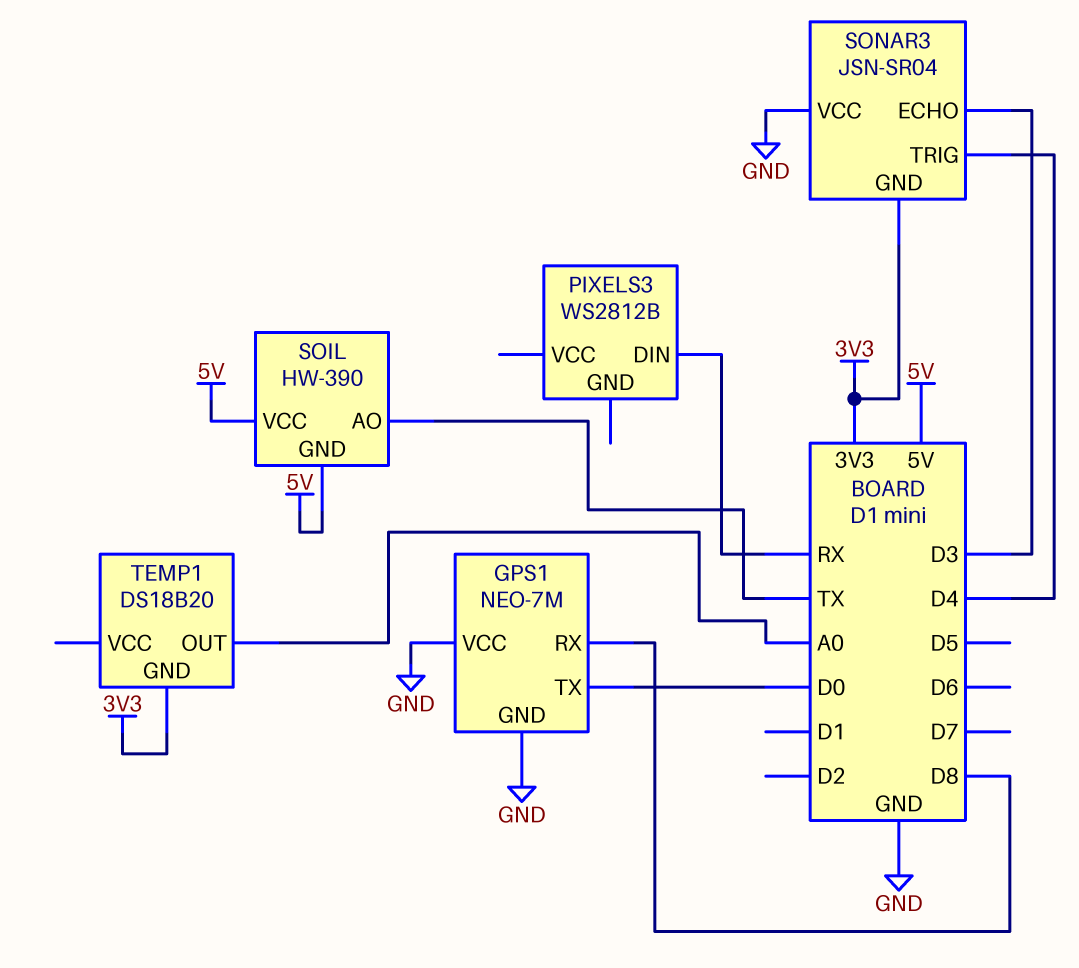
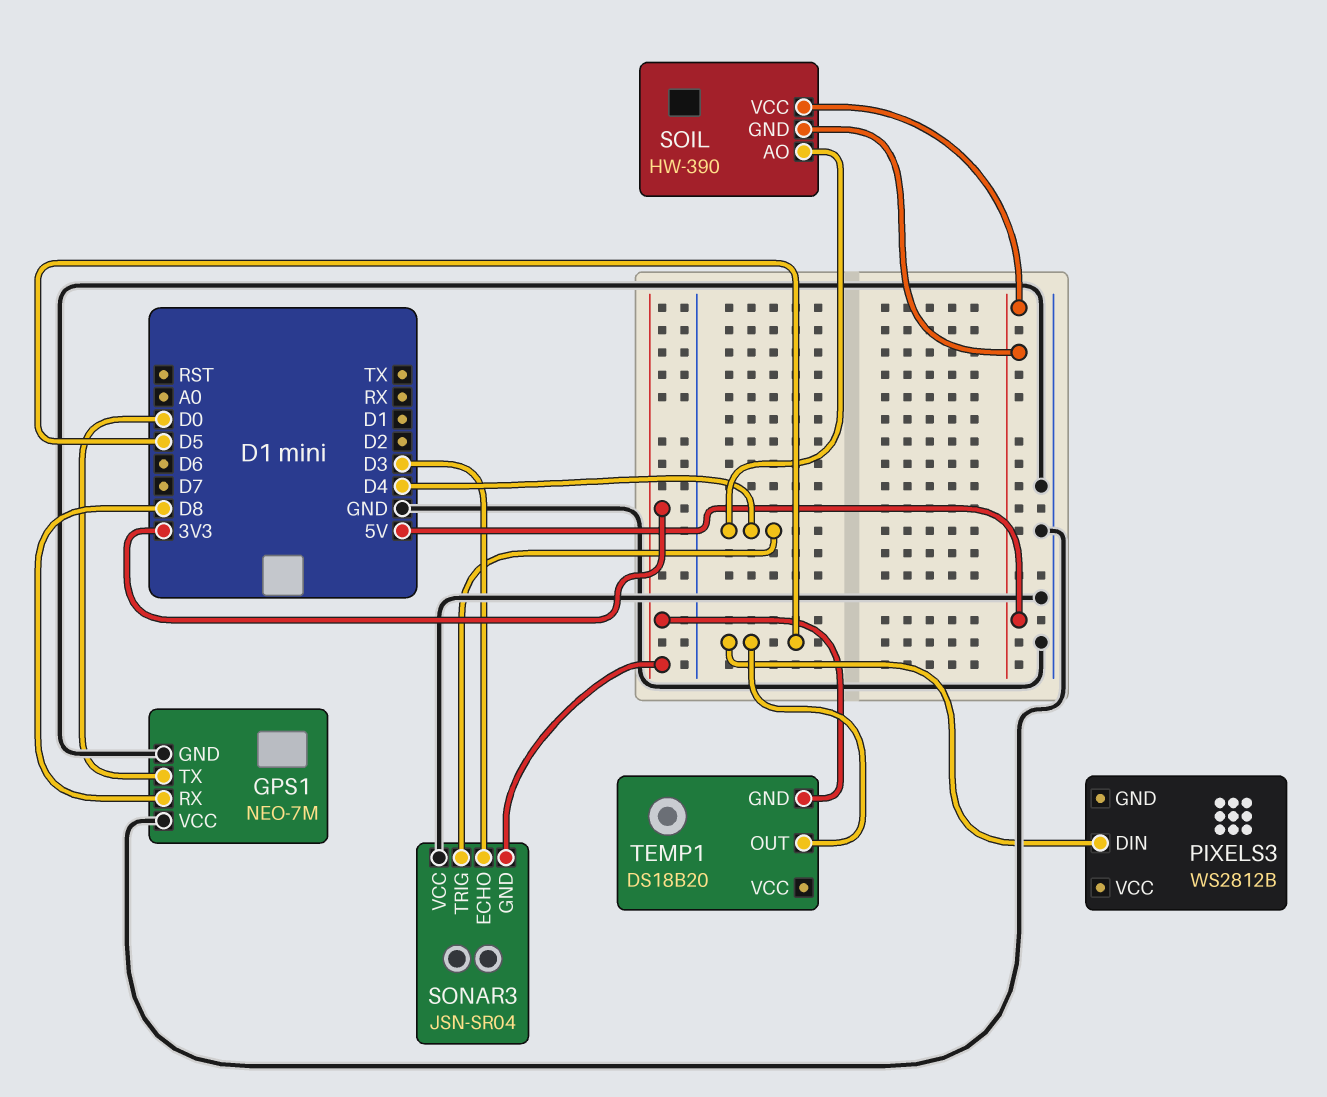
PIXELS3 pin DIN: RX -> D5
SOIL pin AO: TX -> D4
TEMP1 pin OUT: A0 -> D5

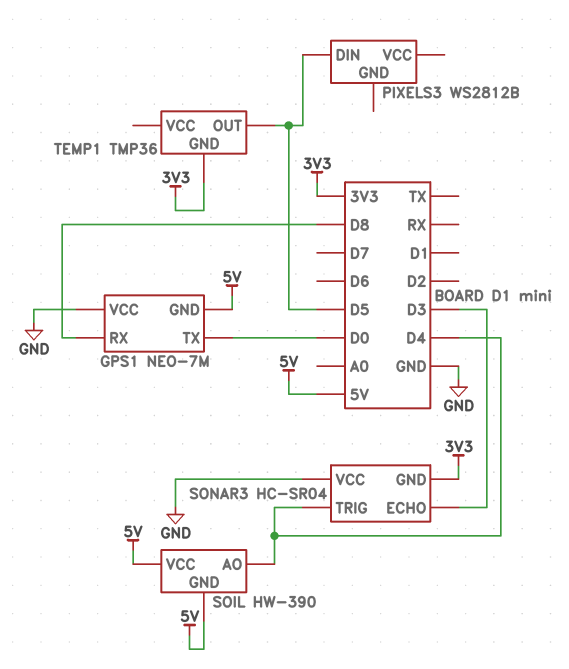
GPS1 pin GND: GND -> 5V
SONAR3: JSN-SR04 -> HC-SR04
TEMP1: DS18B20 -> TMP36

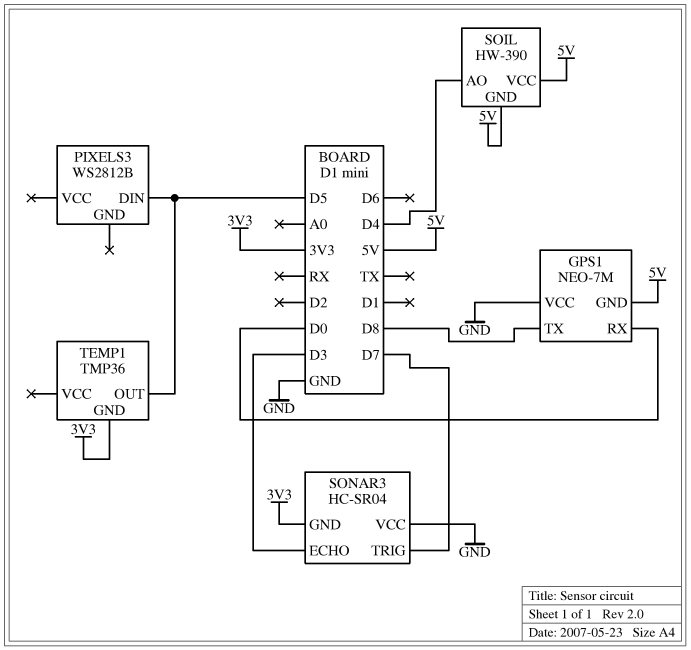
GPS1 pin RX: D8 -> D0
GPS1 pin TX: D0 -> D8
SONAR3 pin TRIG: D4 -> D7

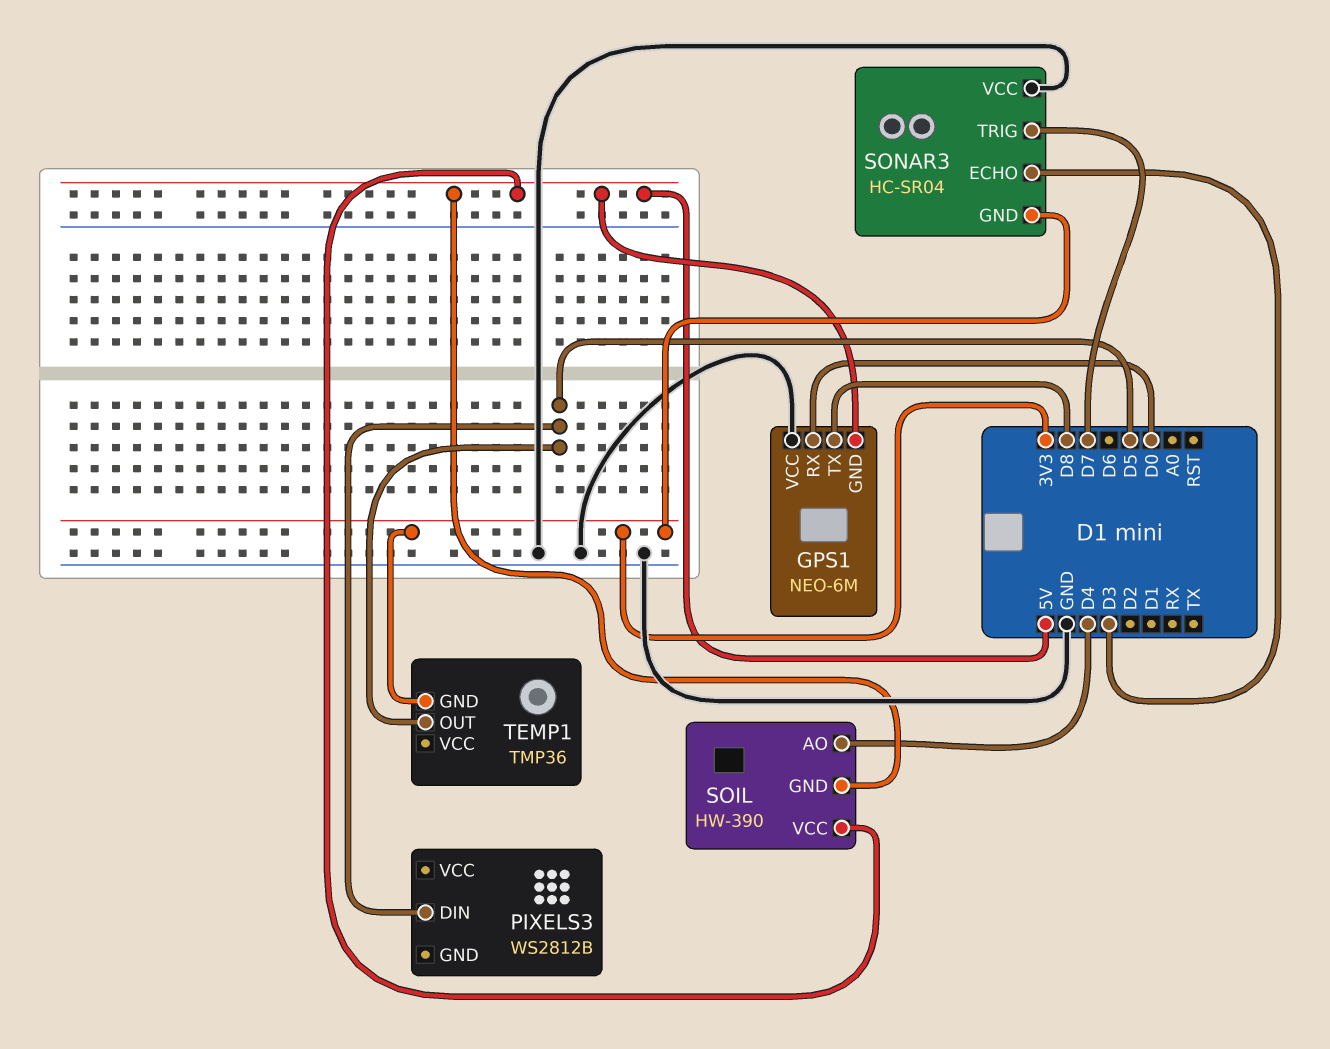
GPS1: NEO-7M -> NEO-6M

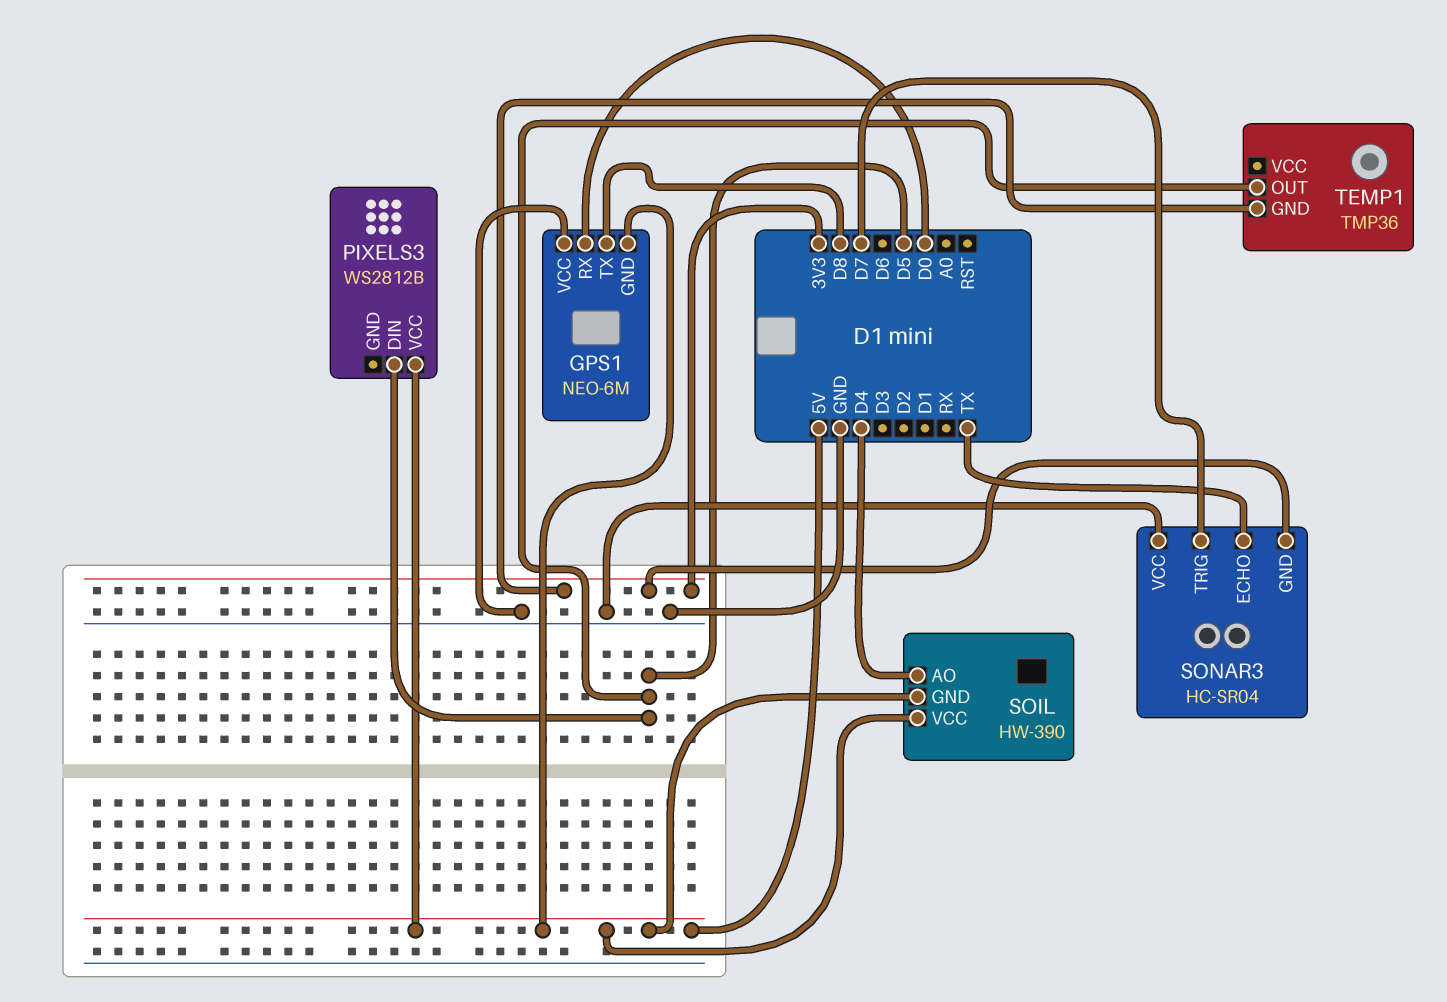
PIXELS3 pin VCC: none -> 5V
SONAR3 pin ECHO: D3 -> TX

